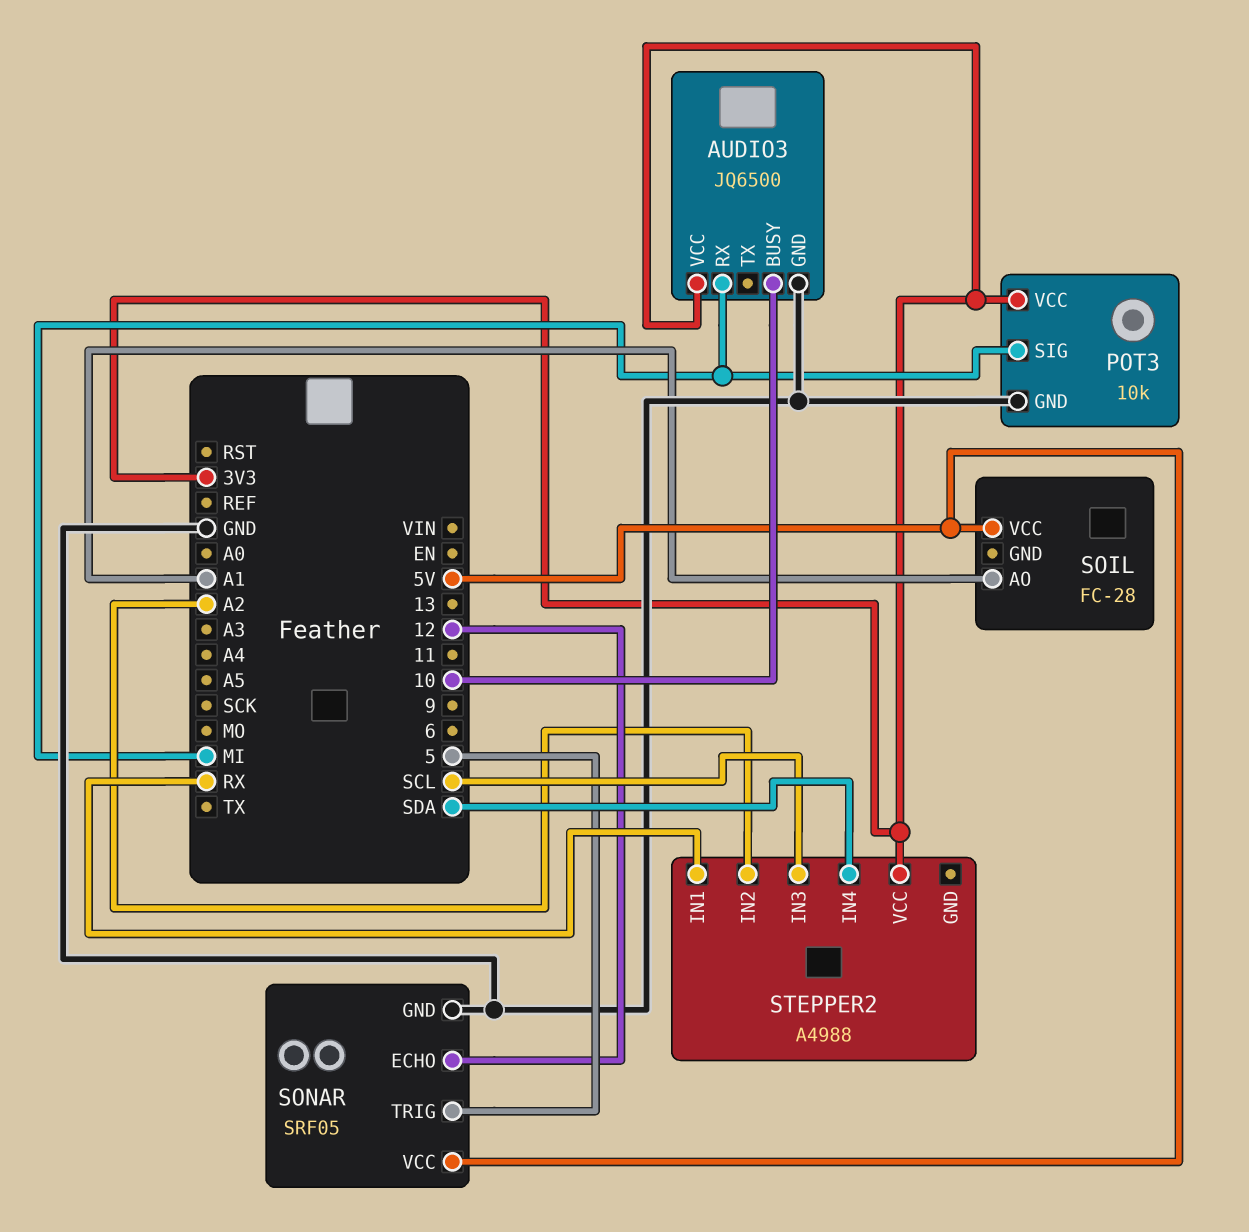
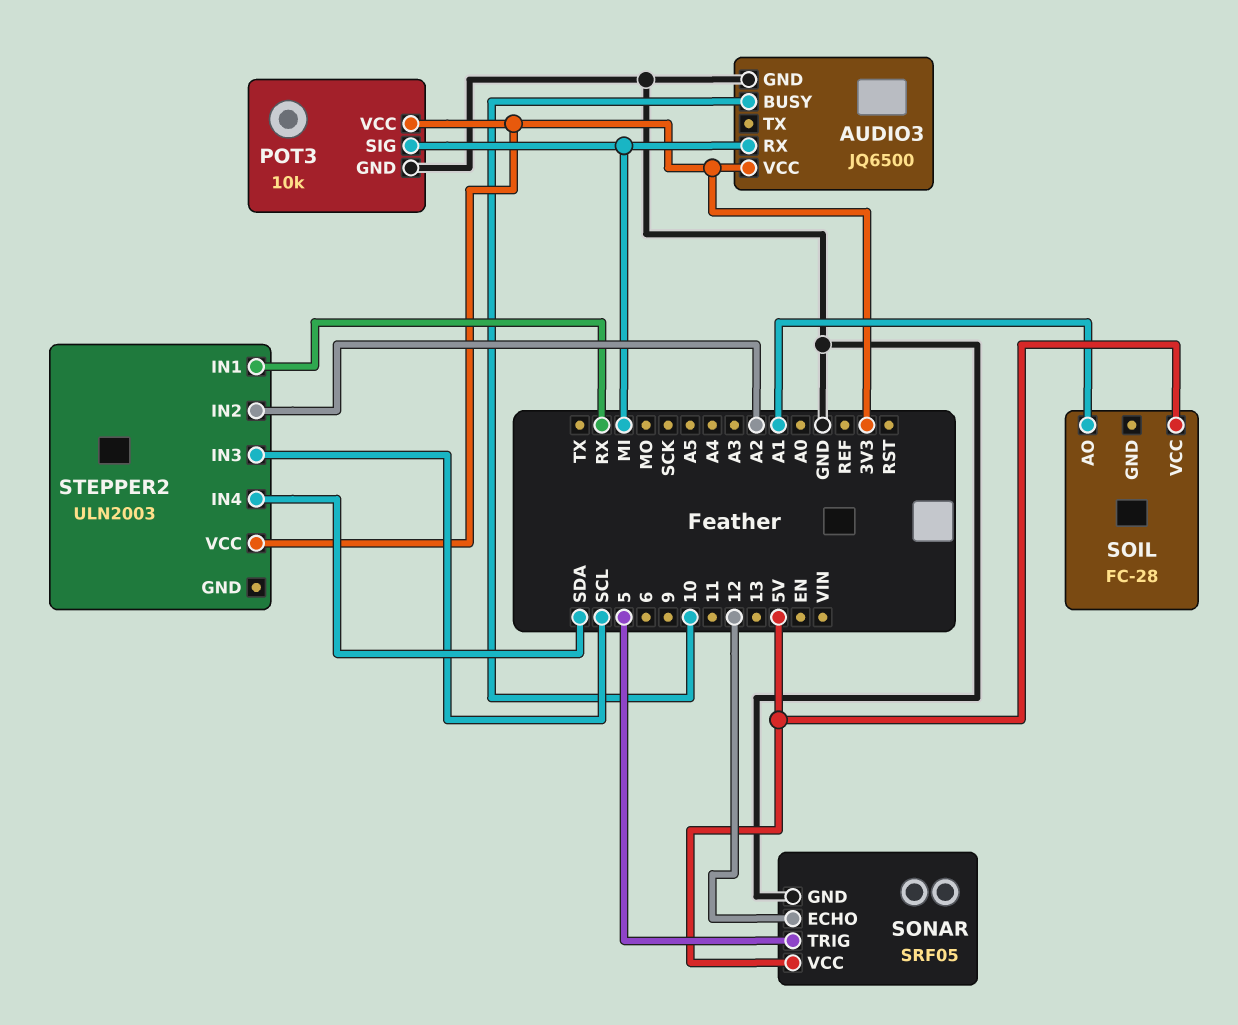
STEPPER2: A4988 -> ULN2003

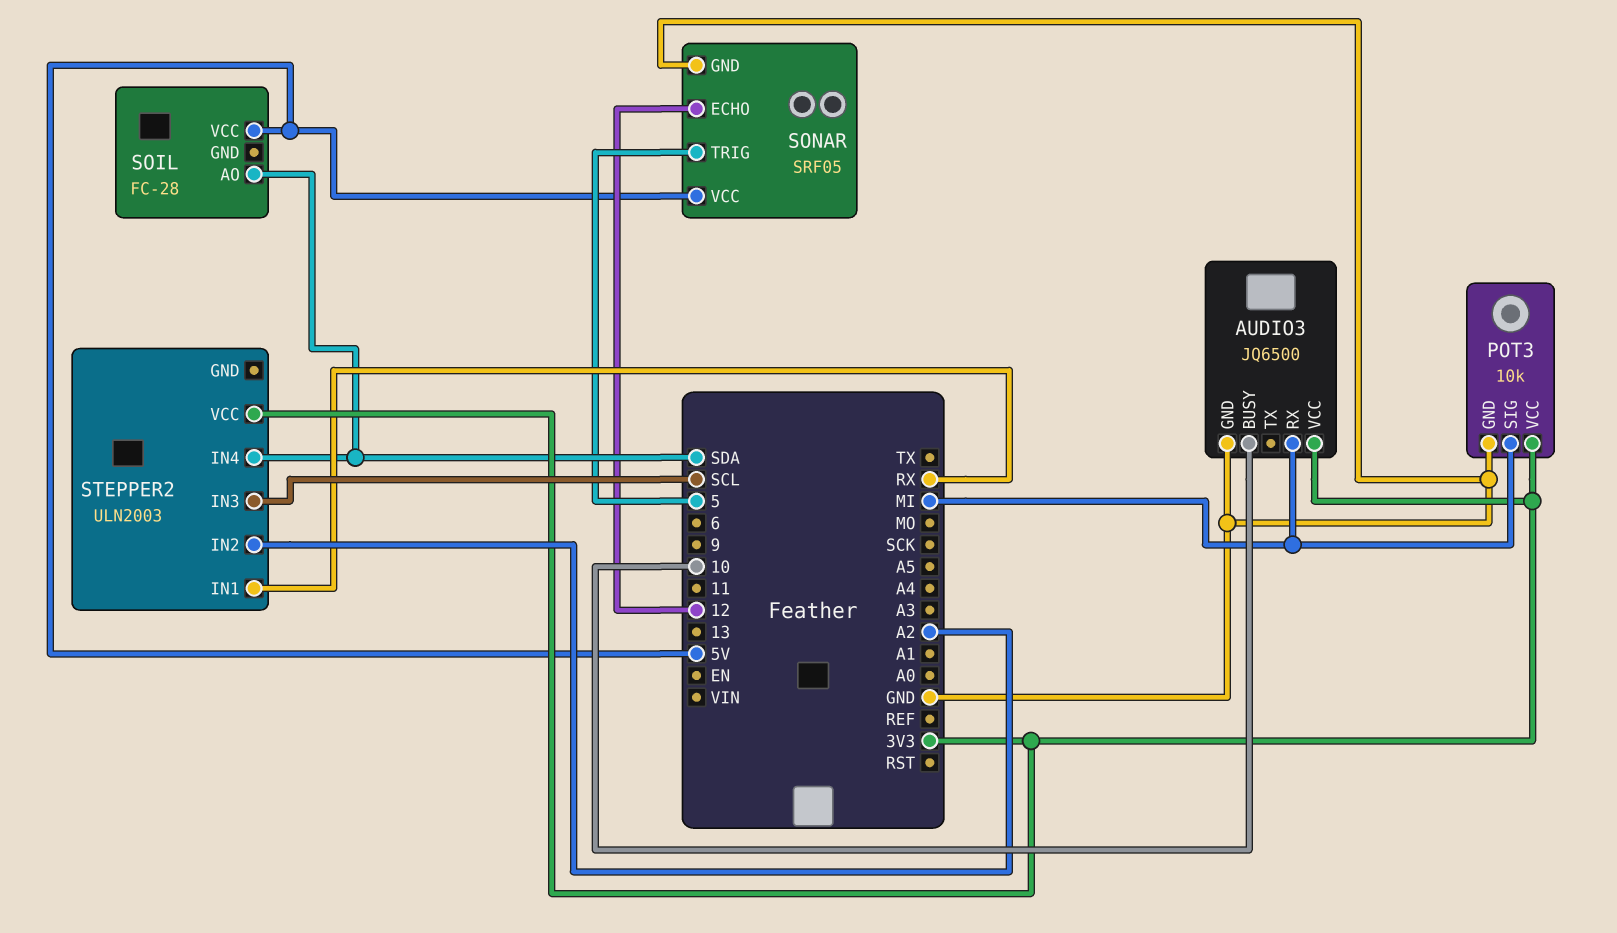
SOIL pin AO: A1 -> SDA

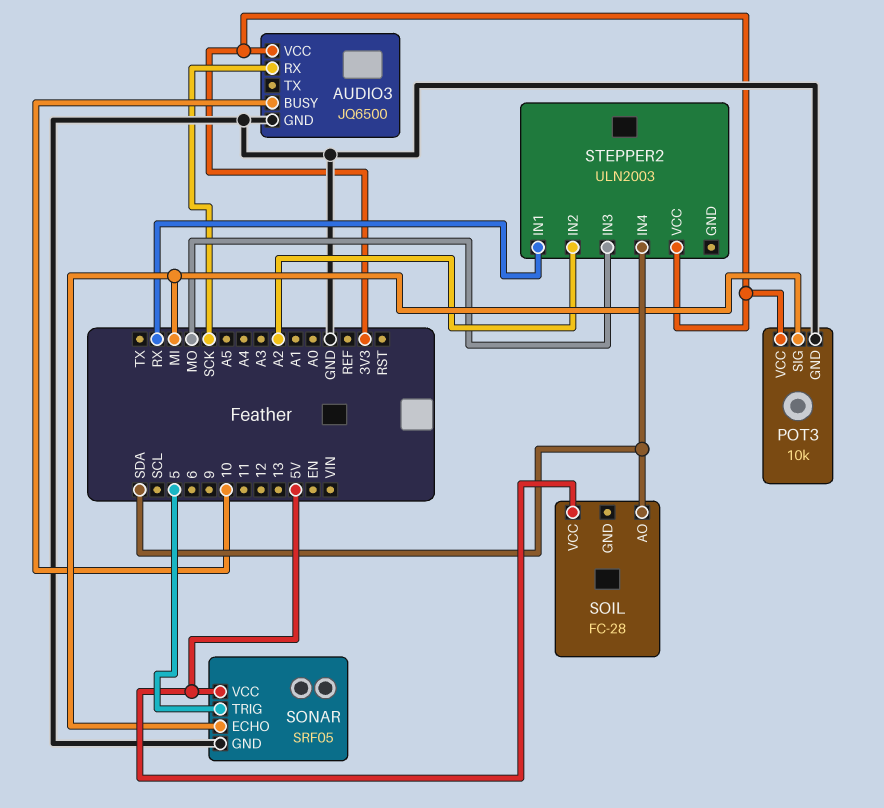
AUDIO3 pin RX: MI -> SCK
SONAR pin ECHO: 12 -> MI
STEPPER2 pin IN3: SCL -> MO

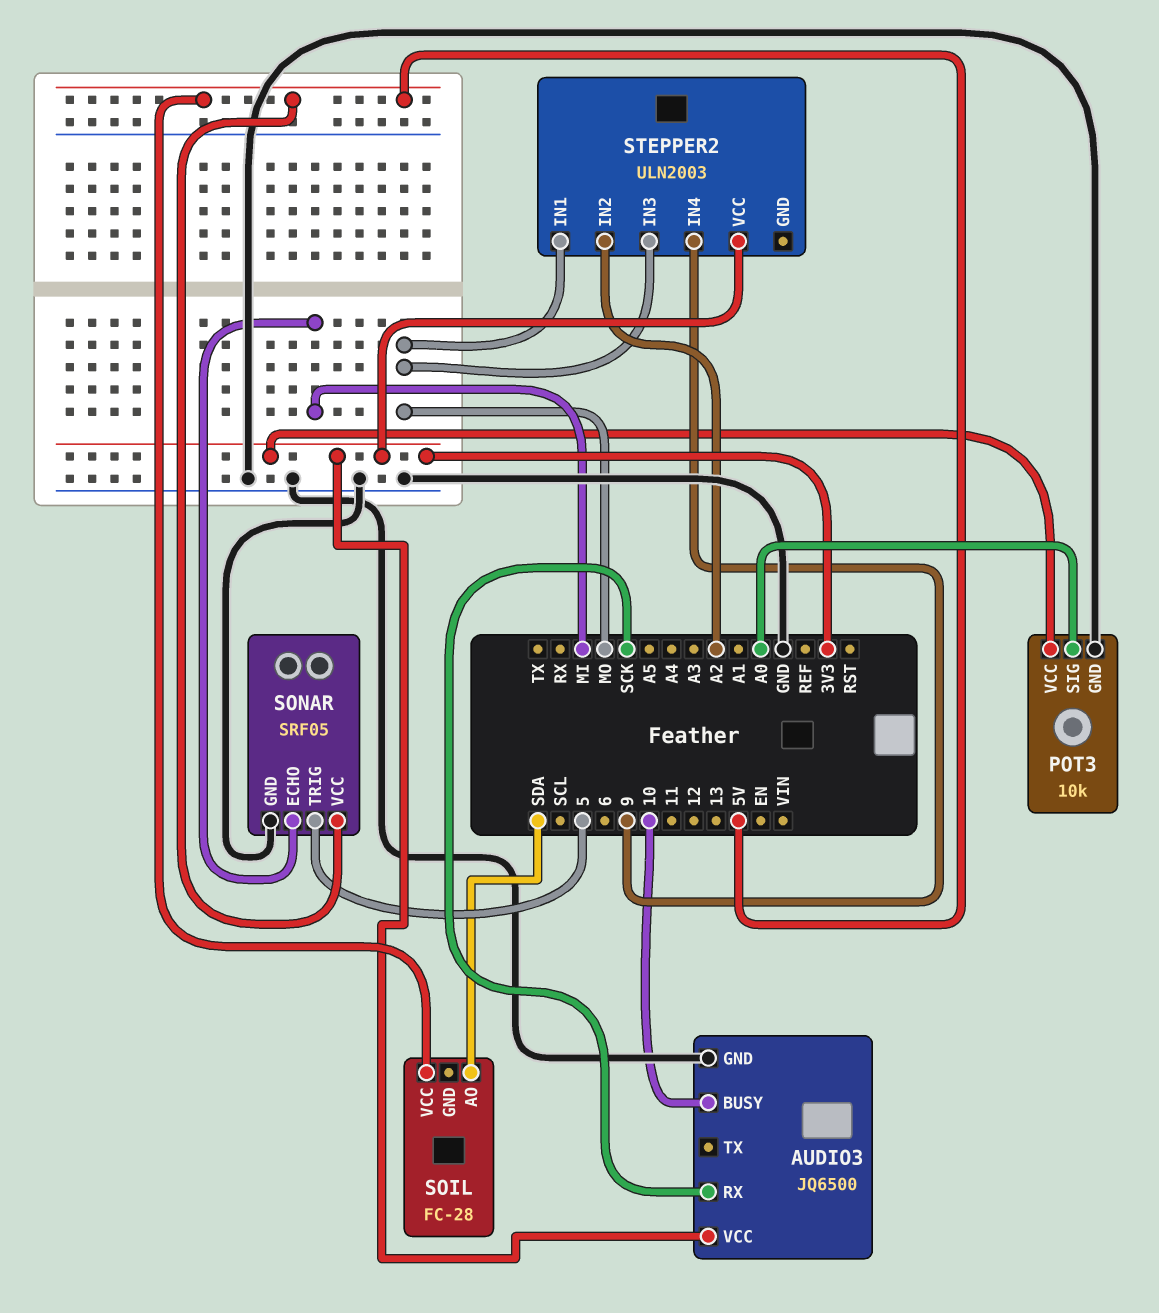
POT3 pin SIG: MI -> A0
STEPPER2 pin IN1: RX -> MO
STEPPER2 pin IN4: SDA -> 9

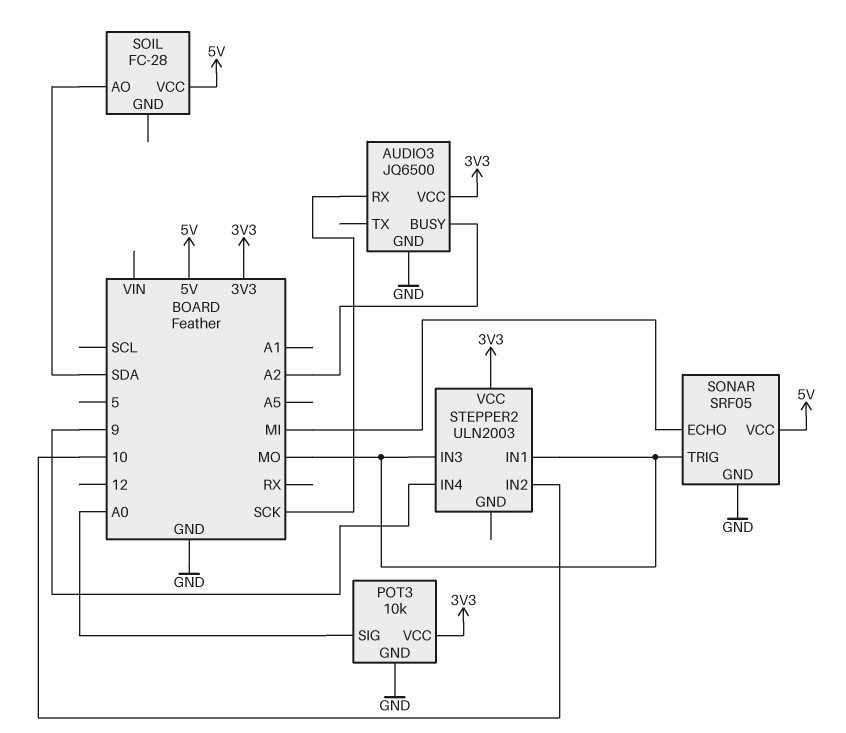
AUDIO3 pin BUSY: 10 -> A2
SONAR pin TRIG: 5 -> MO
STEPPER2 pin IN2: A2 -> 10

